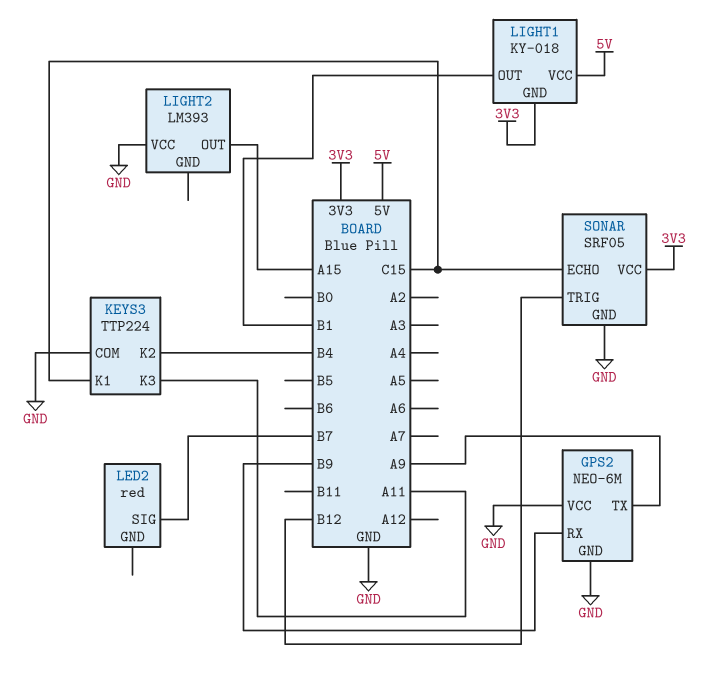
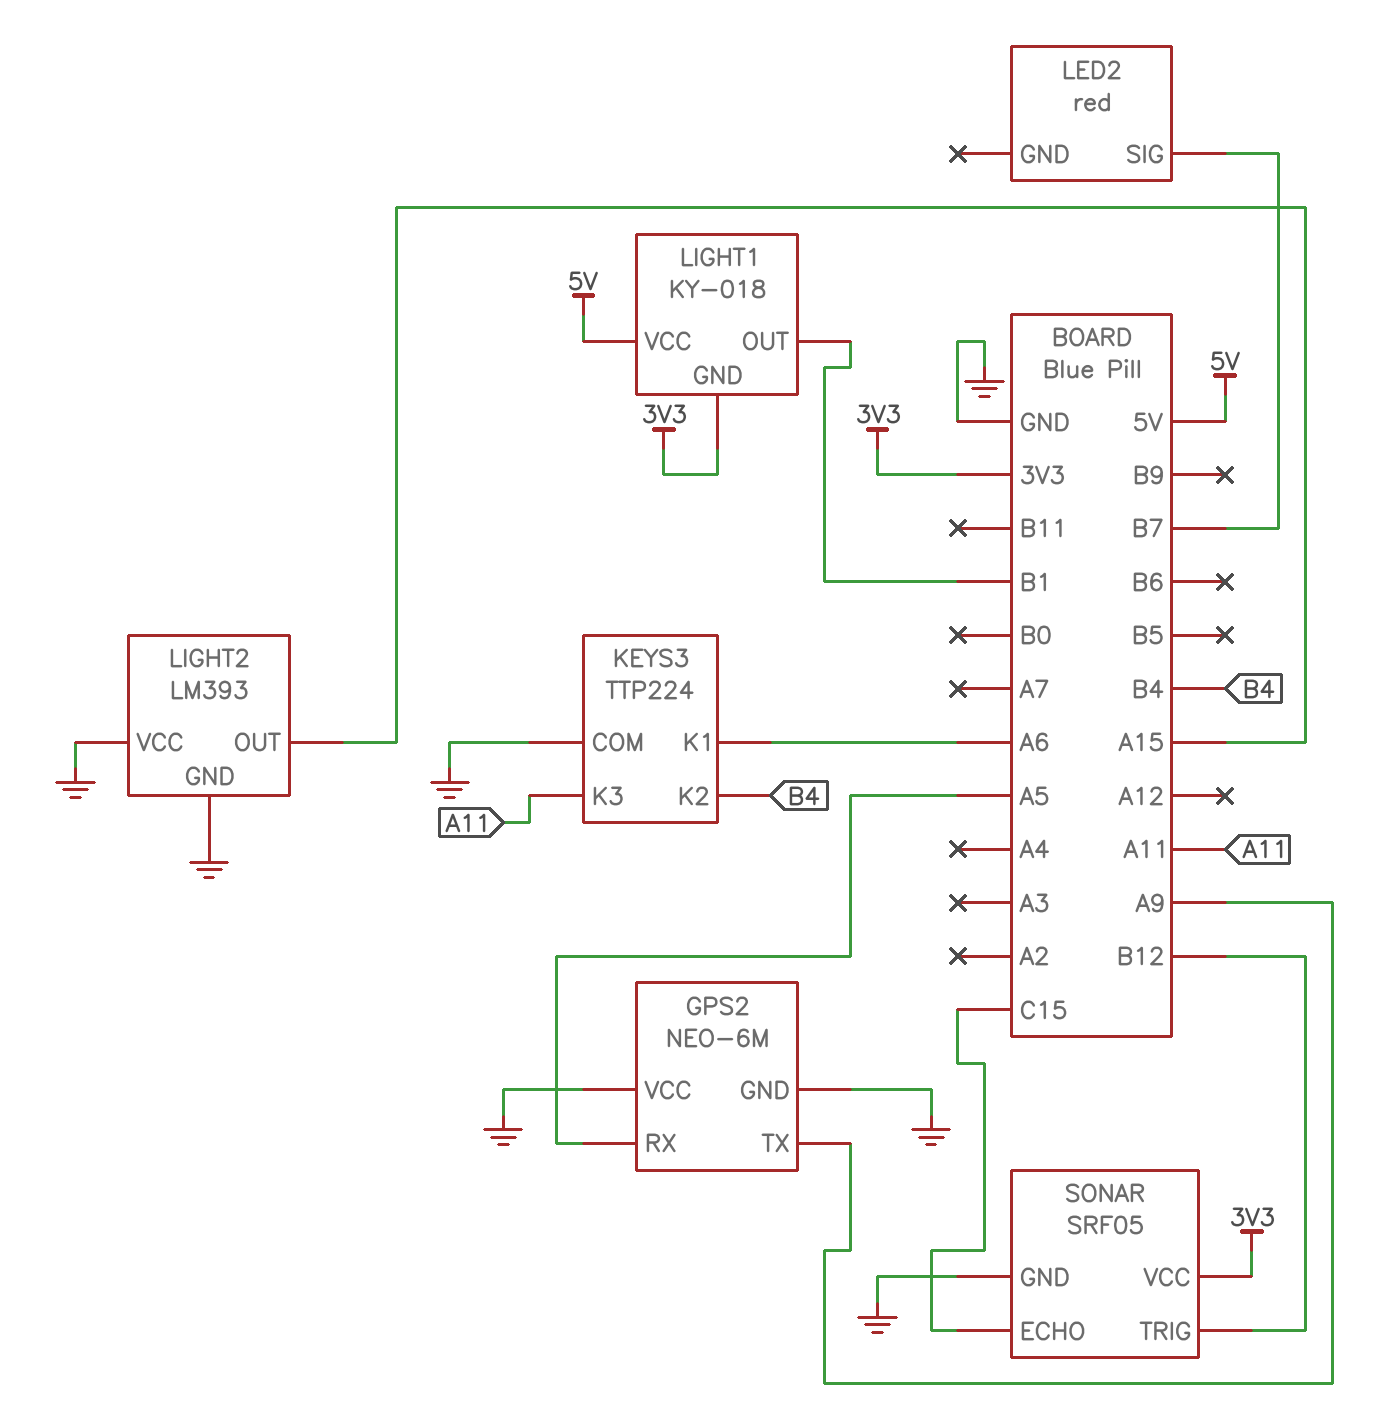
GPS2 pin RX: B9 -> A5
KEYS3 pin K1: C15 -> A6
LIGHT2 pin GND: none -> GND

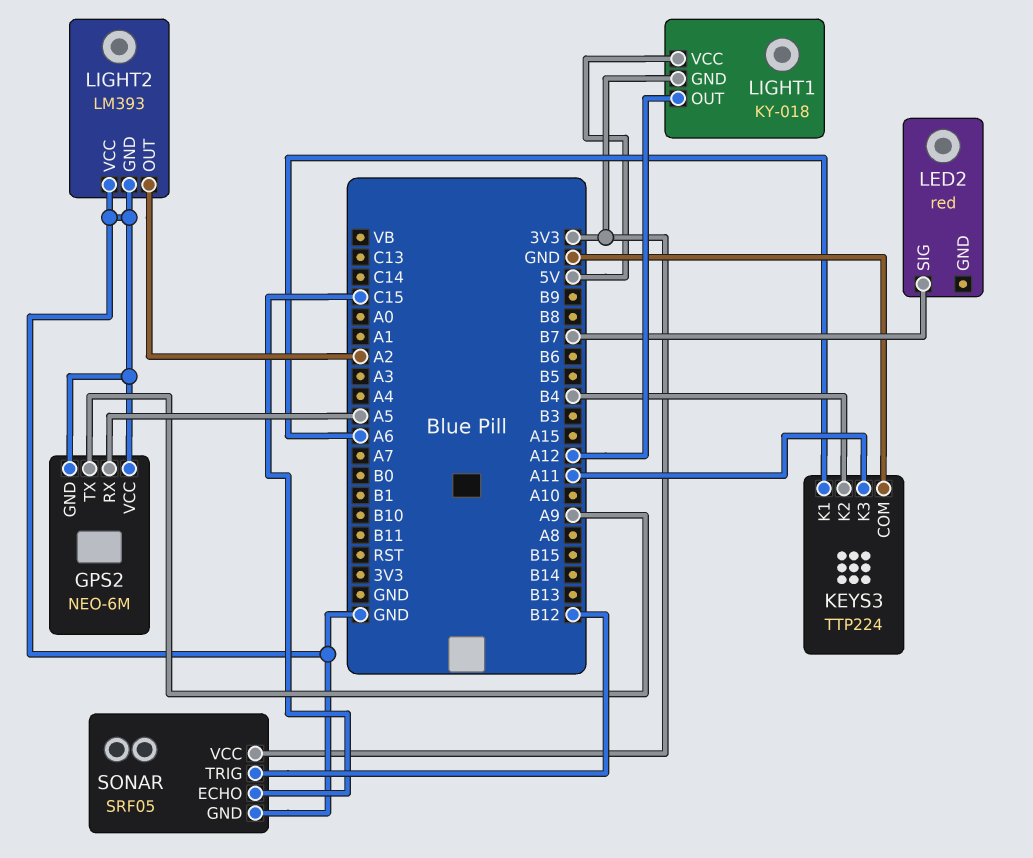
LIGHT1 pin OUT: B1 -> A12
LIGHT2 pin OUT: A15 -> A2

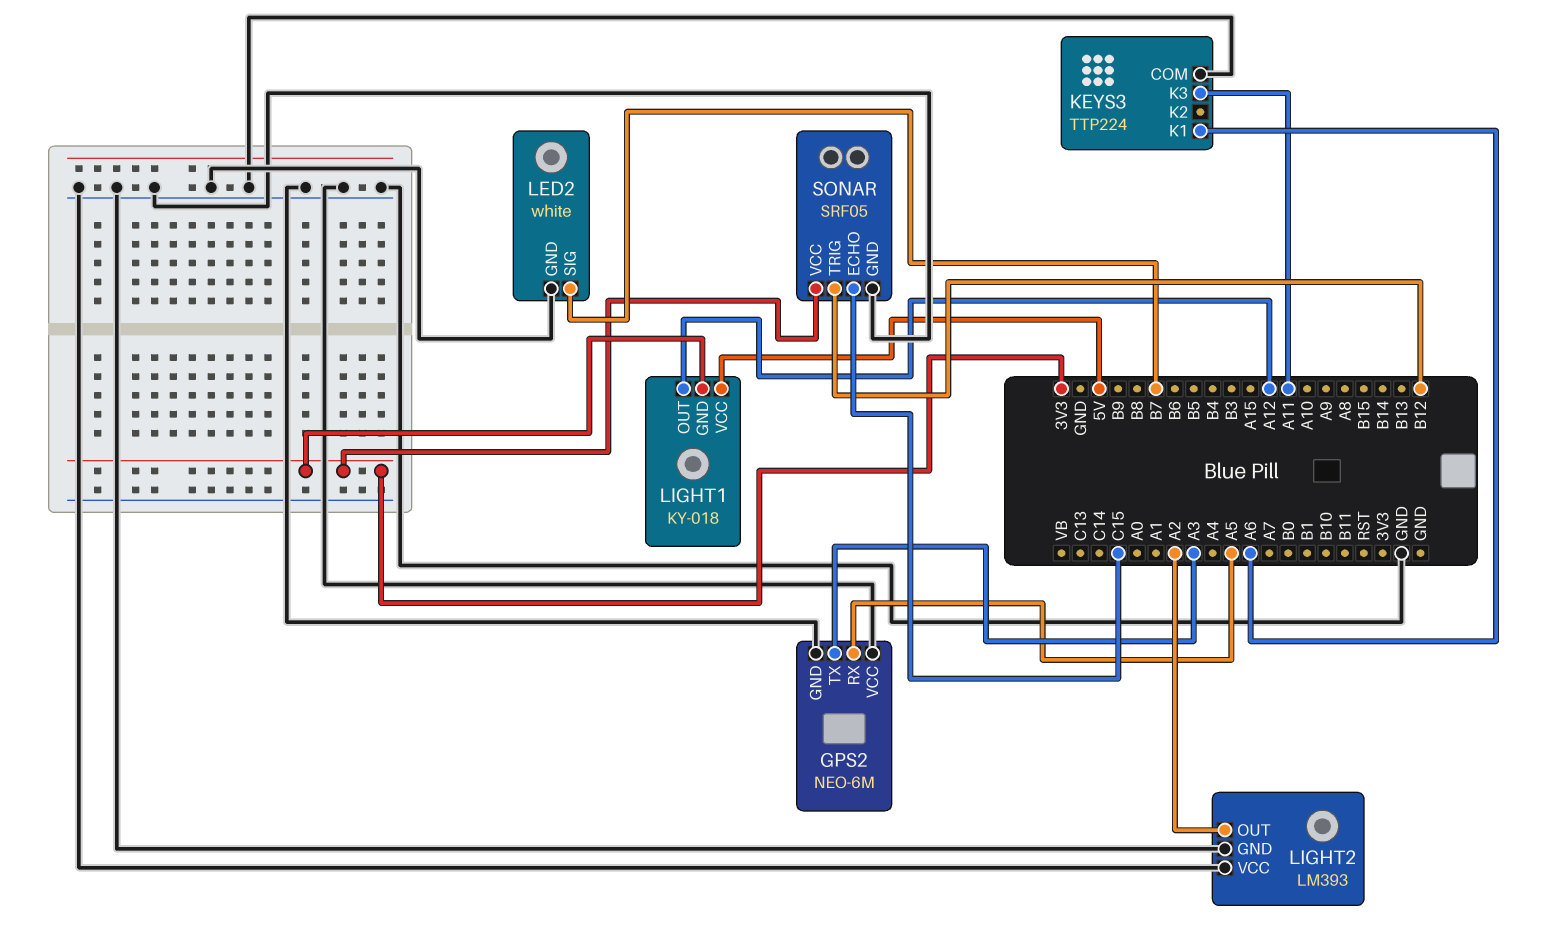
GPS2 pin TX: A9 -> A3
KEYS3 pin K2: B4 -> none
LED2: red -> white
LED2 pin GND: none -> GND

